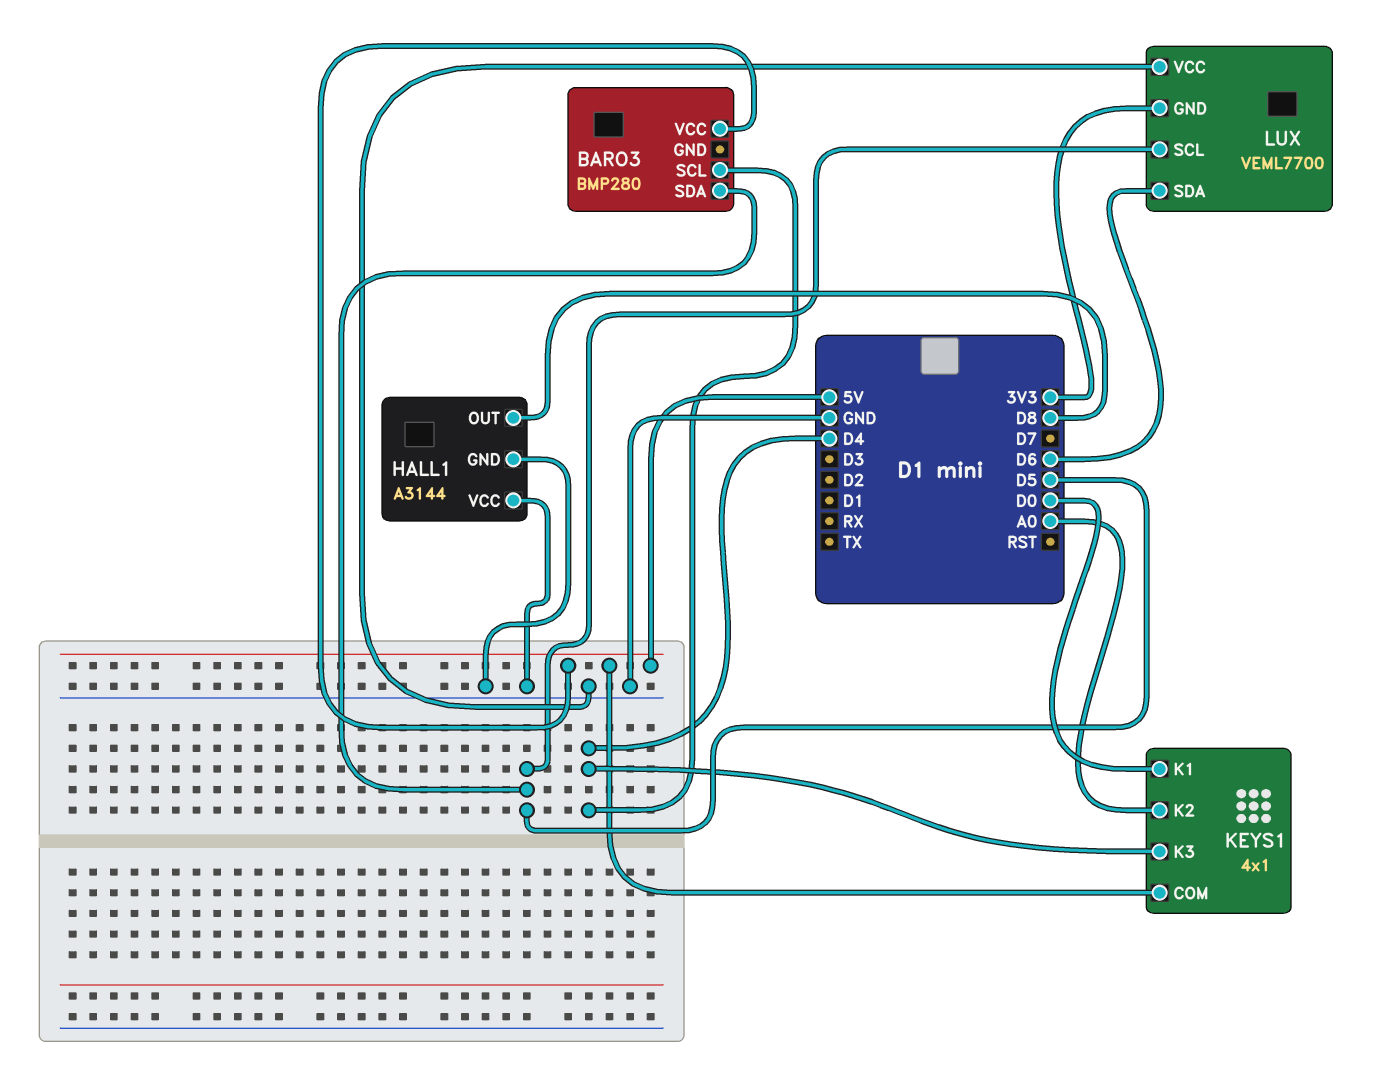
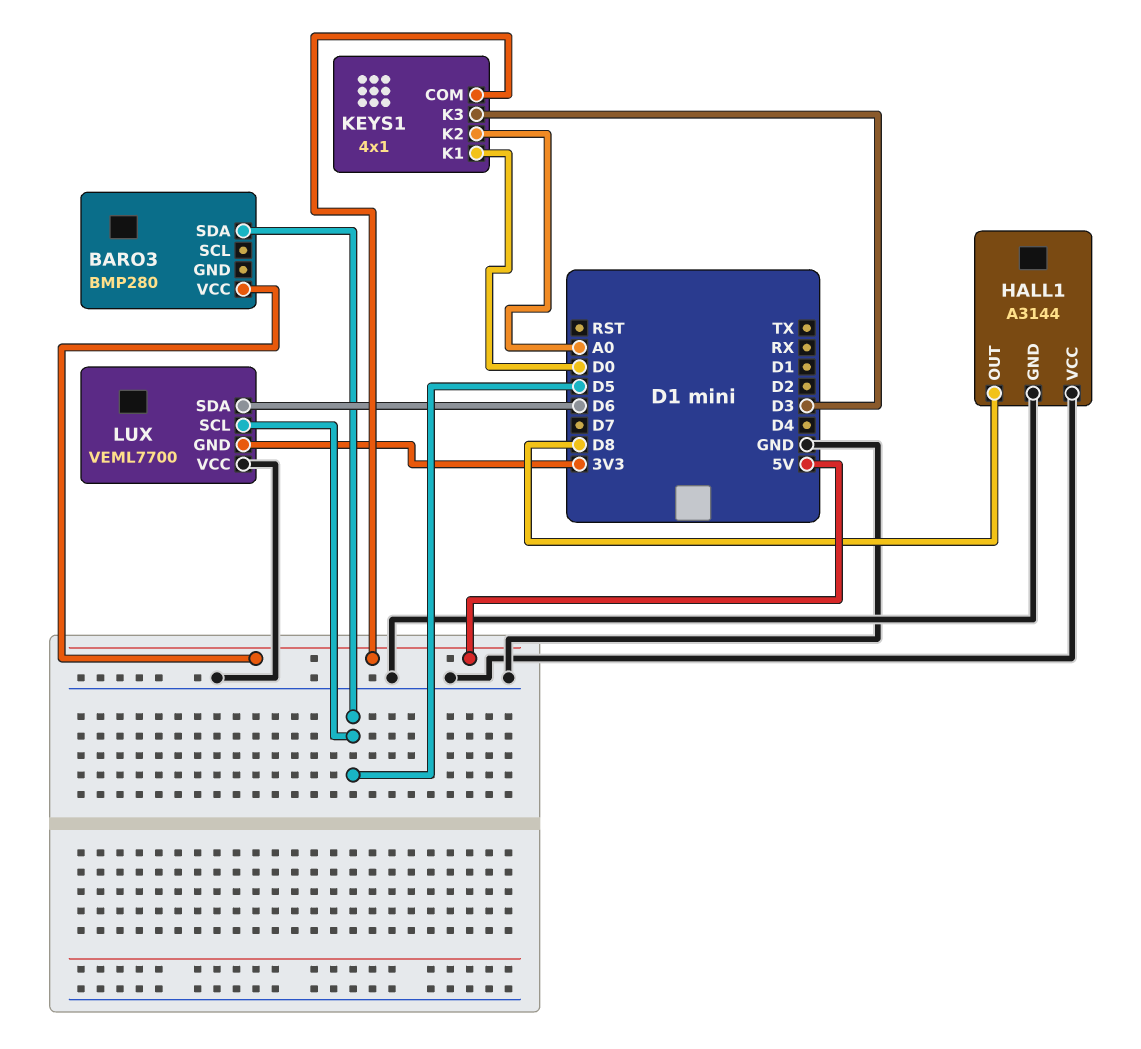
BARO3 pin SCL: D4 -> none
KEYS1 pin K3: D4 -> D3

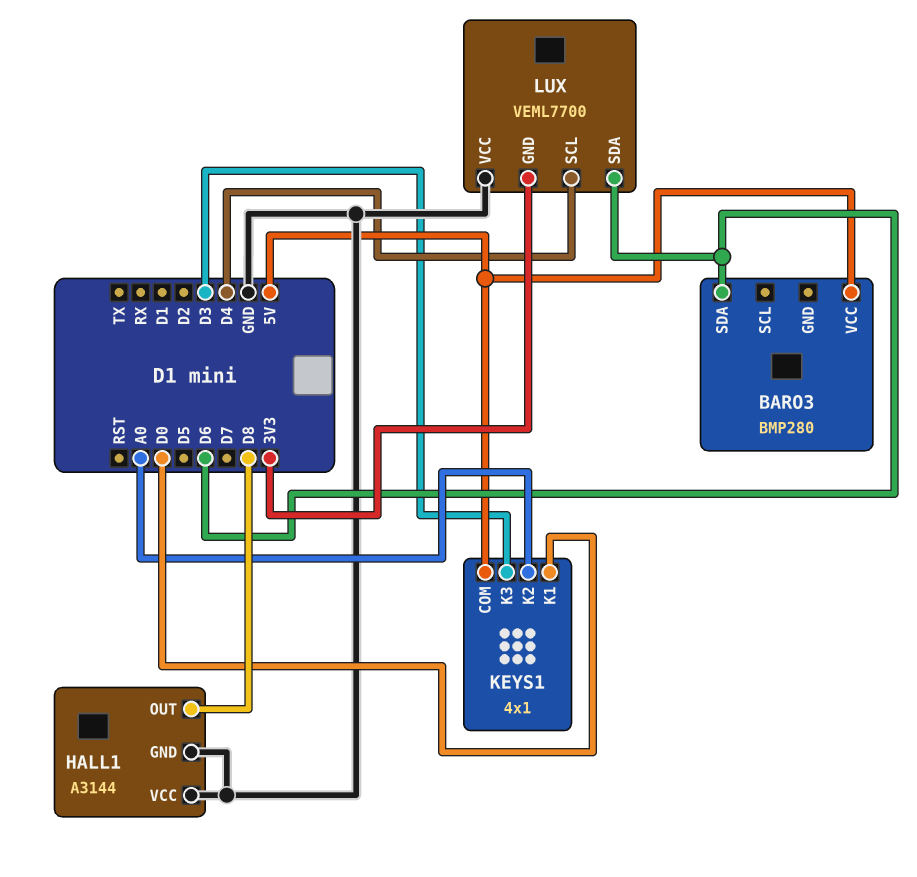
BARO3 pin SDA: D5 -> D6
LUX pin SCL: D5 -> D4

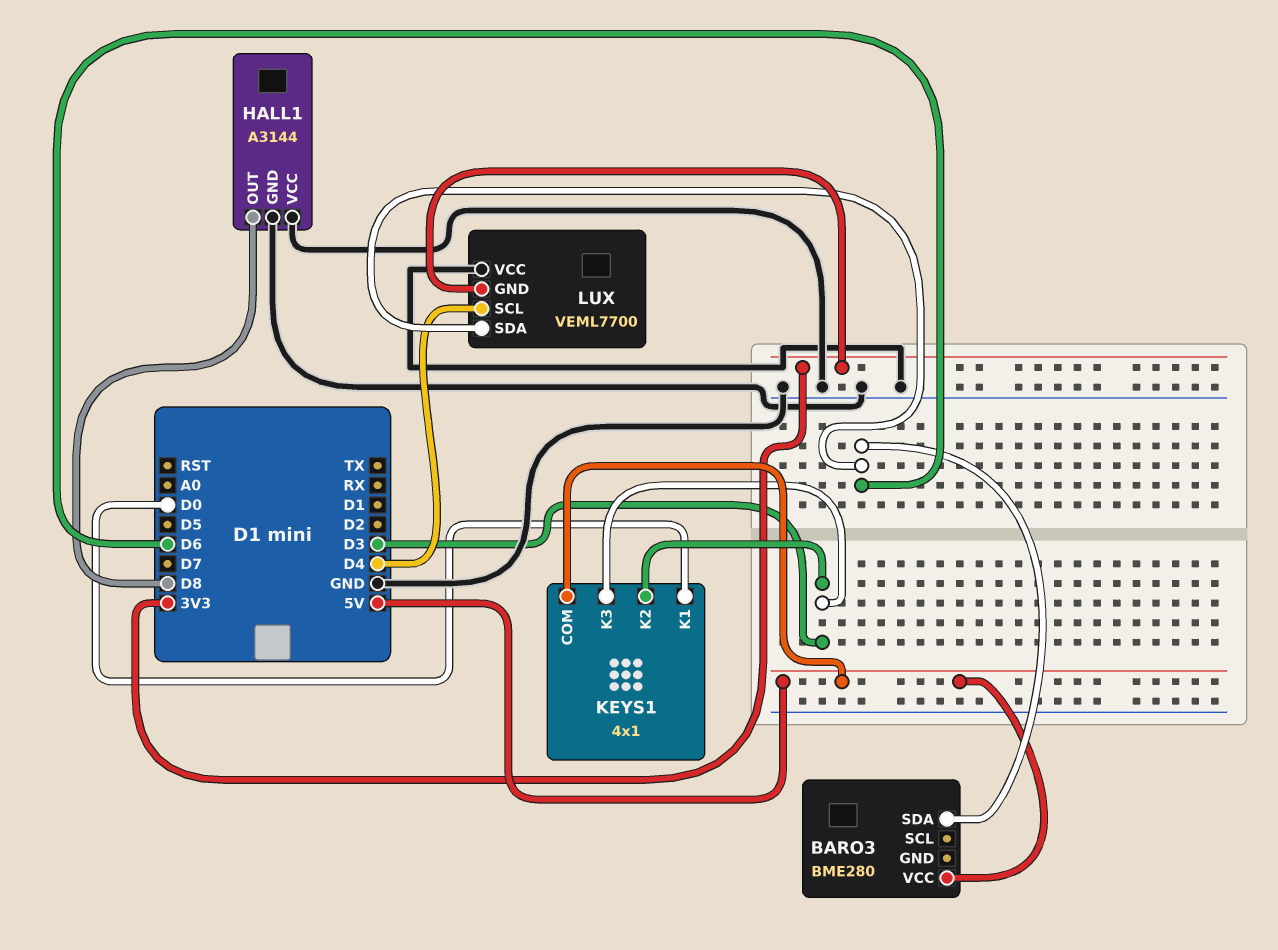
BARO3: BMP280 -> BME280
KEYS1 pin K2: A0 -> D3

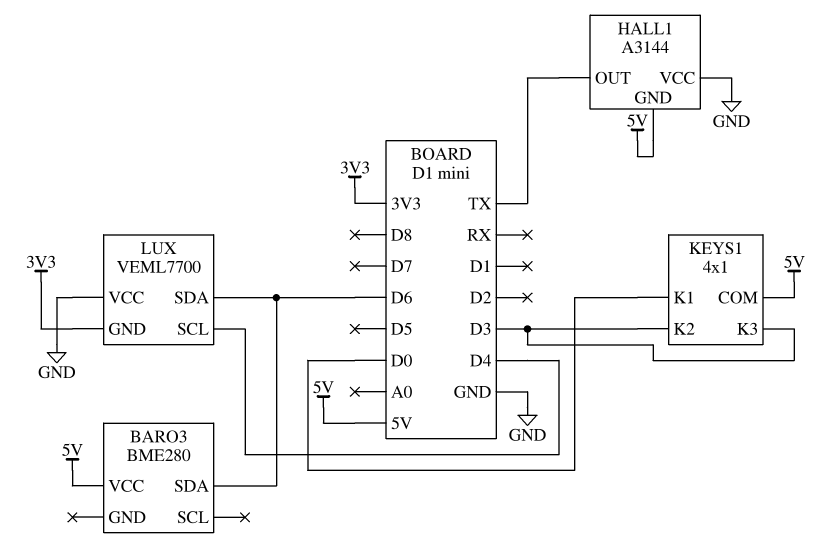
HALL1 pin GND: GND -> 5V
HALL1 pin OUT: D8 -> TX

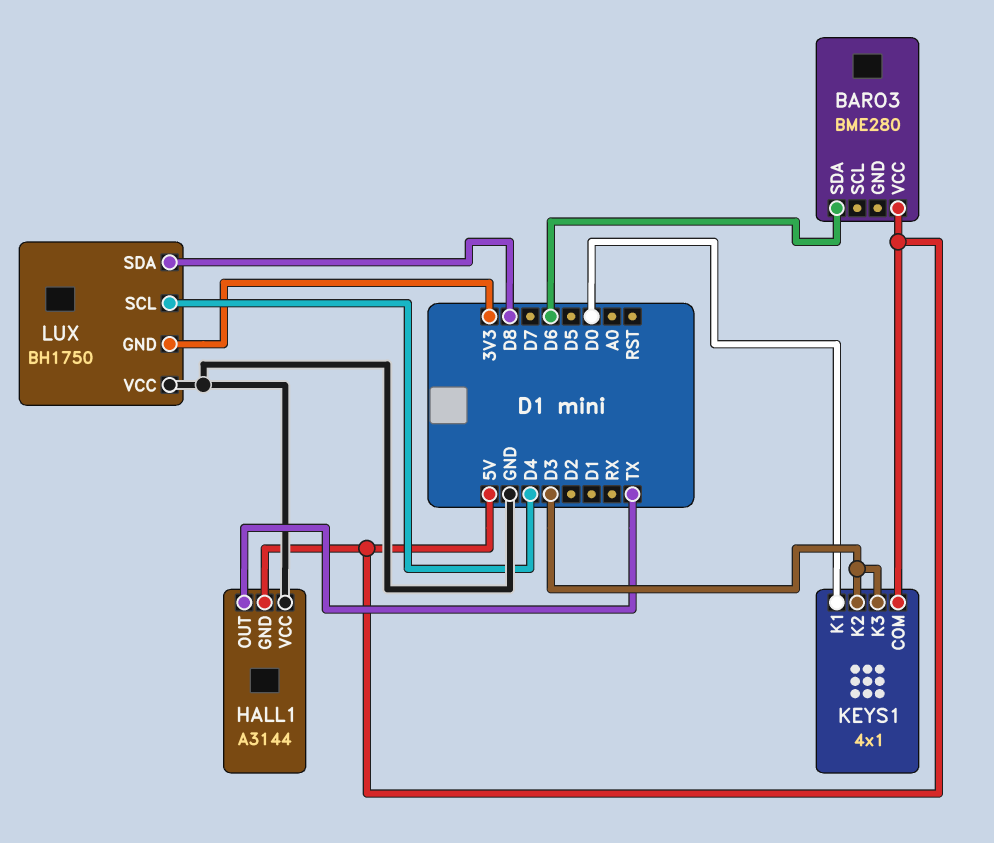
LUX: VEML7700 -> BH1750
LUX pin SDA: D6 -> D8

